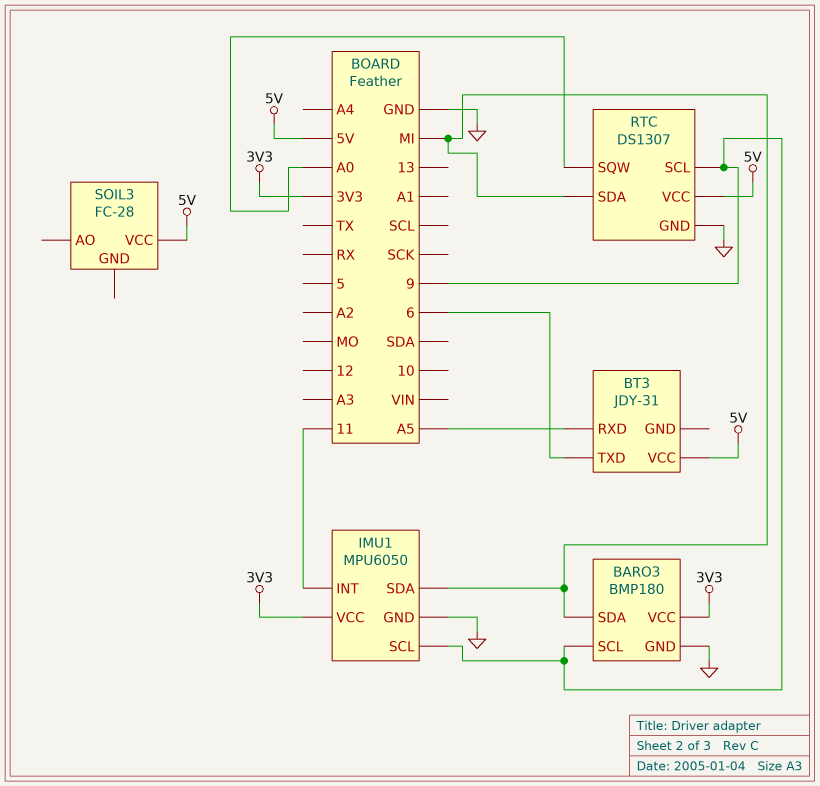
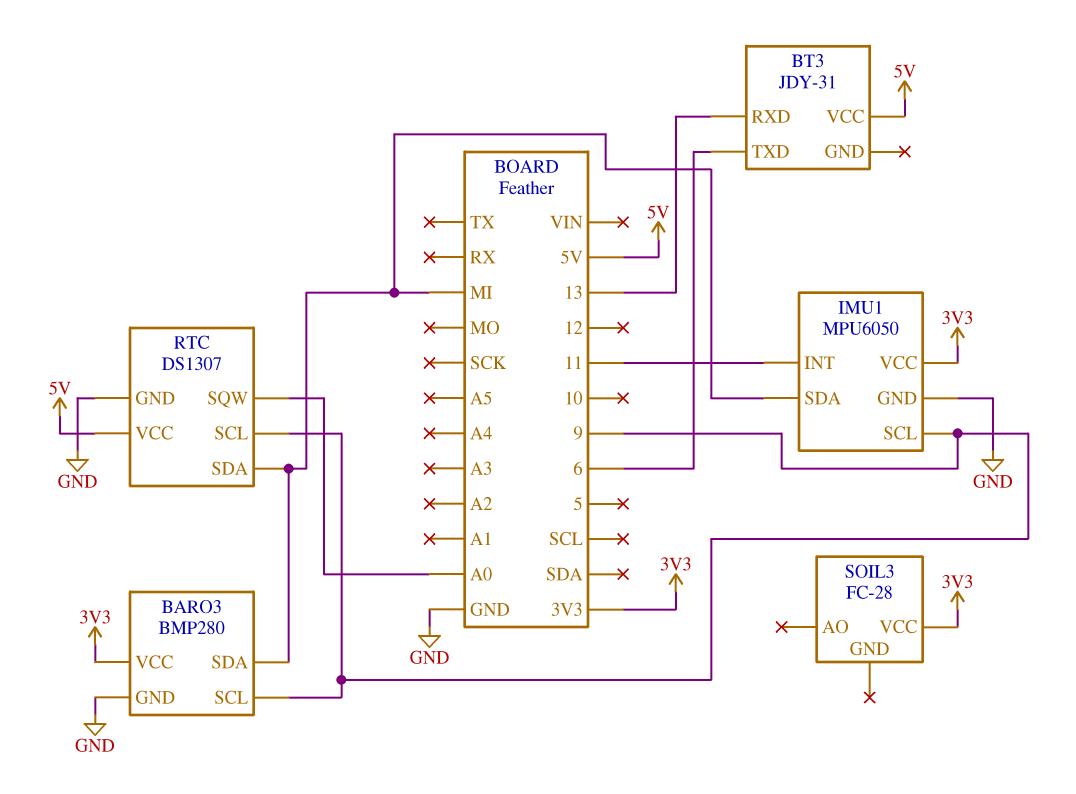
BARO3: BMP180 -> BMP280
BT3 pin RXD: A5 -> 13
SOIL3 pin VCC: 5V -> 3V3

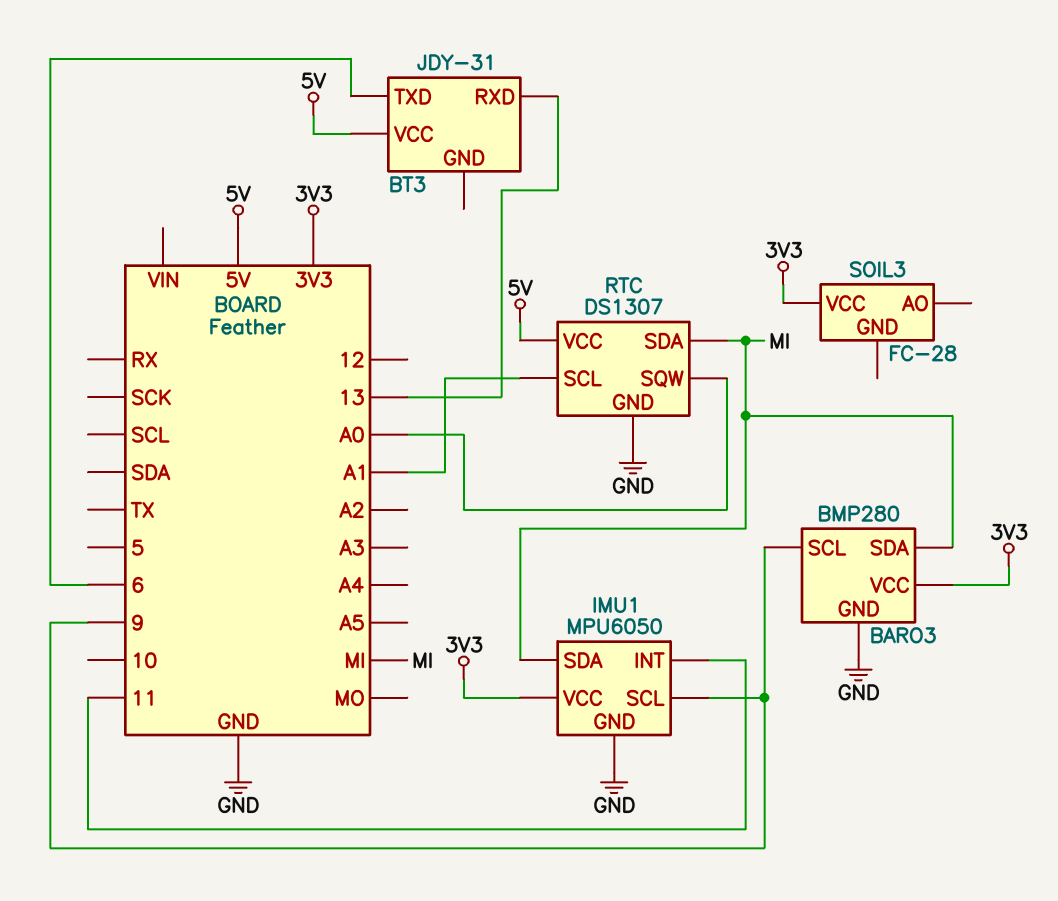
RTC pin SCL: 9 -> A1

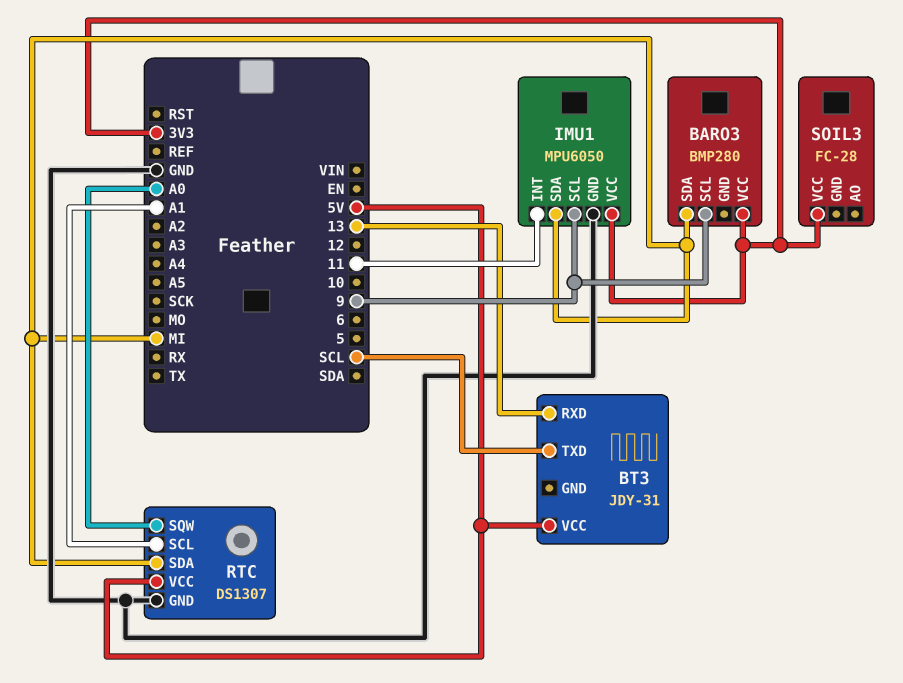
BARO3 pin GND: GND -> none
BT3 pin TXD: 6 -> SCL

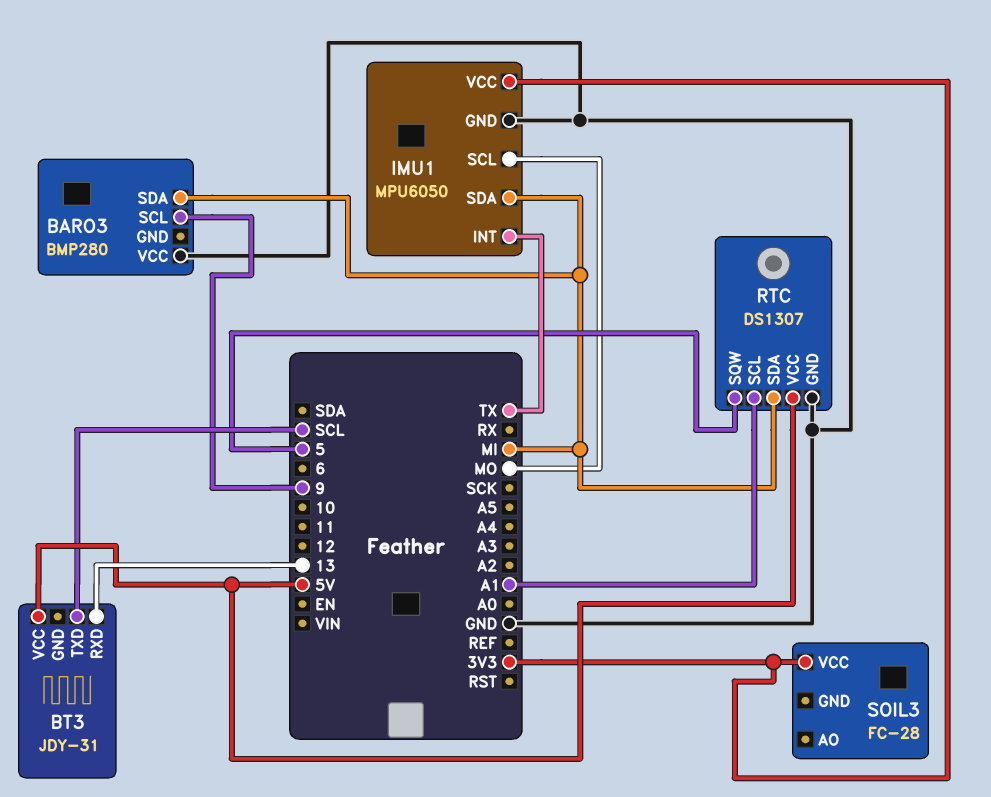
BARO3 pin VCC: 3V3 -> GND
IMU1 pin INT: 11 -> TX
IMU1 pin SCL: 9 -> MO
RTC pin SQW: A0 -> 5

